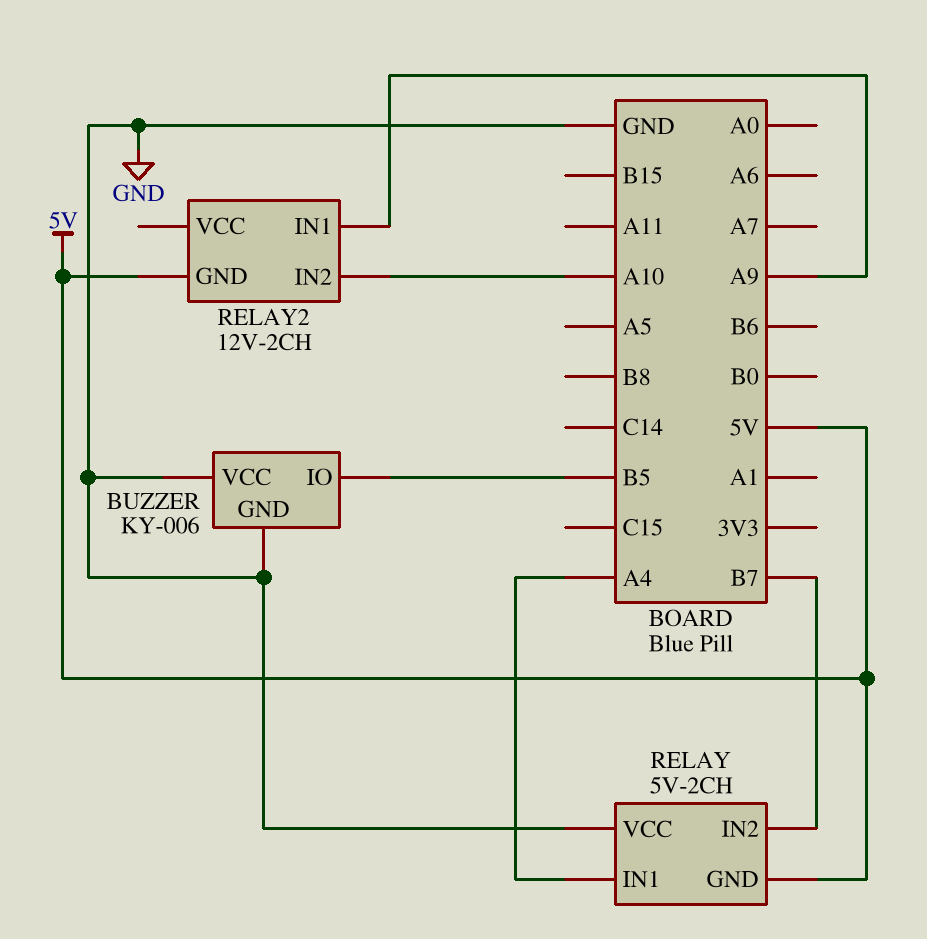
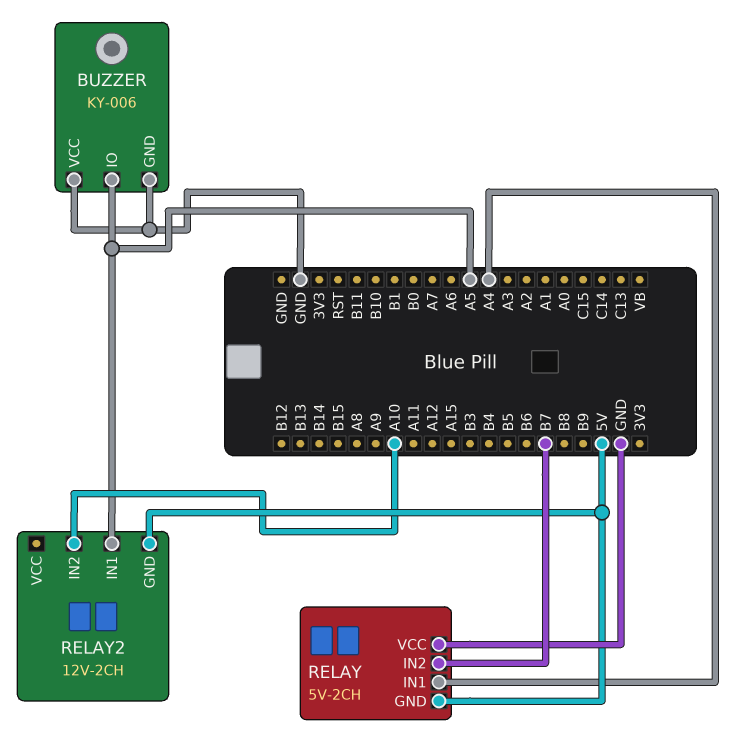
BUZZER pin IO: B5 -> A5
RELAY2 pin IN1: A9 -> A5

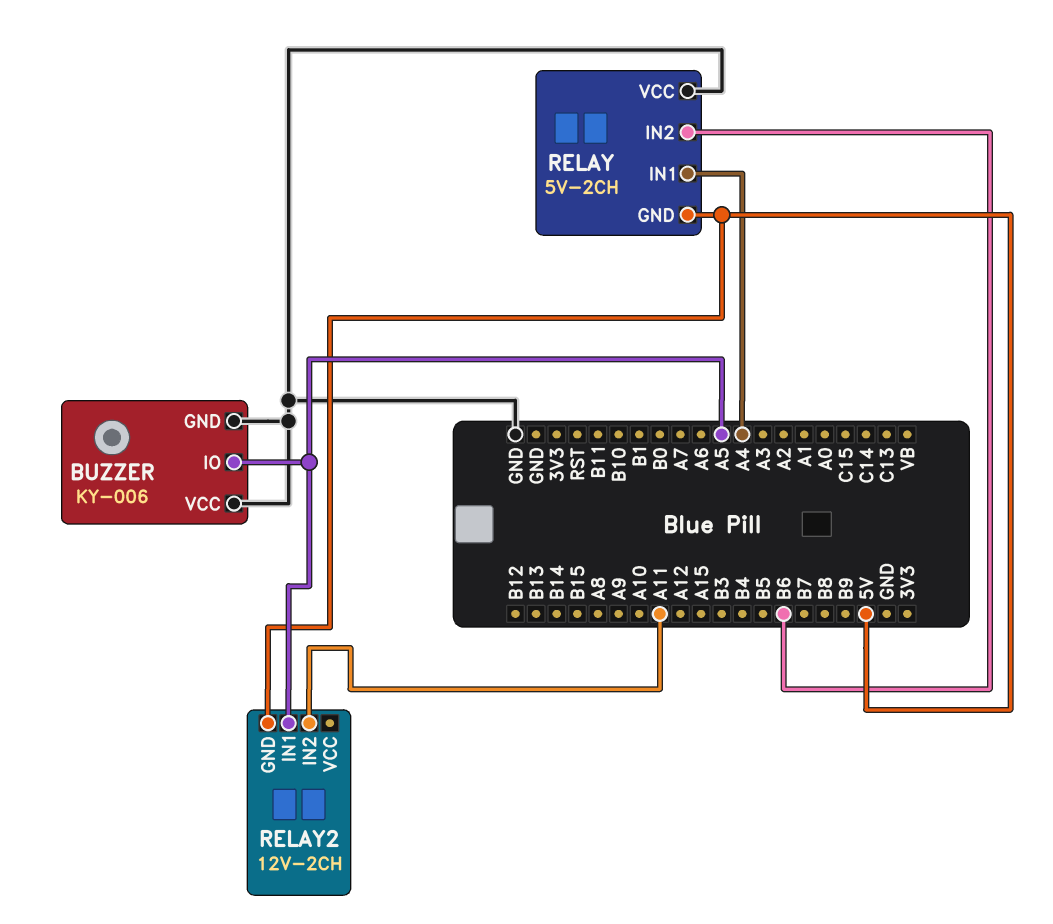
RELAY pin IN2: B7 -> B6
RELAY2 pin IN2: A10 -> A11

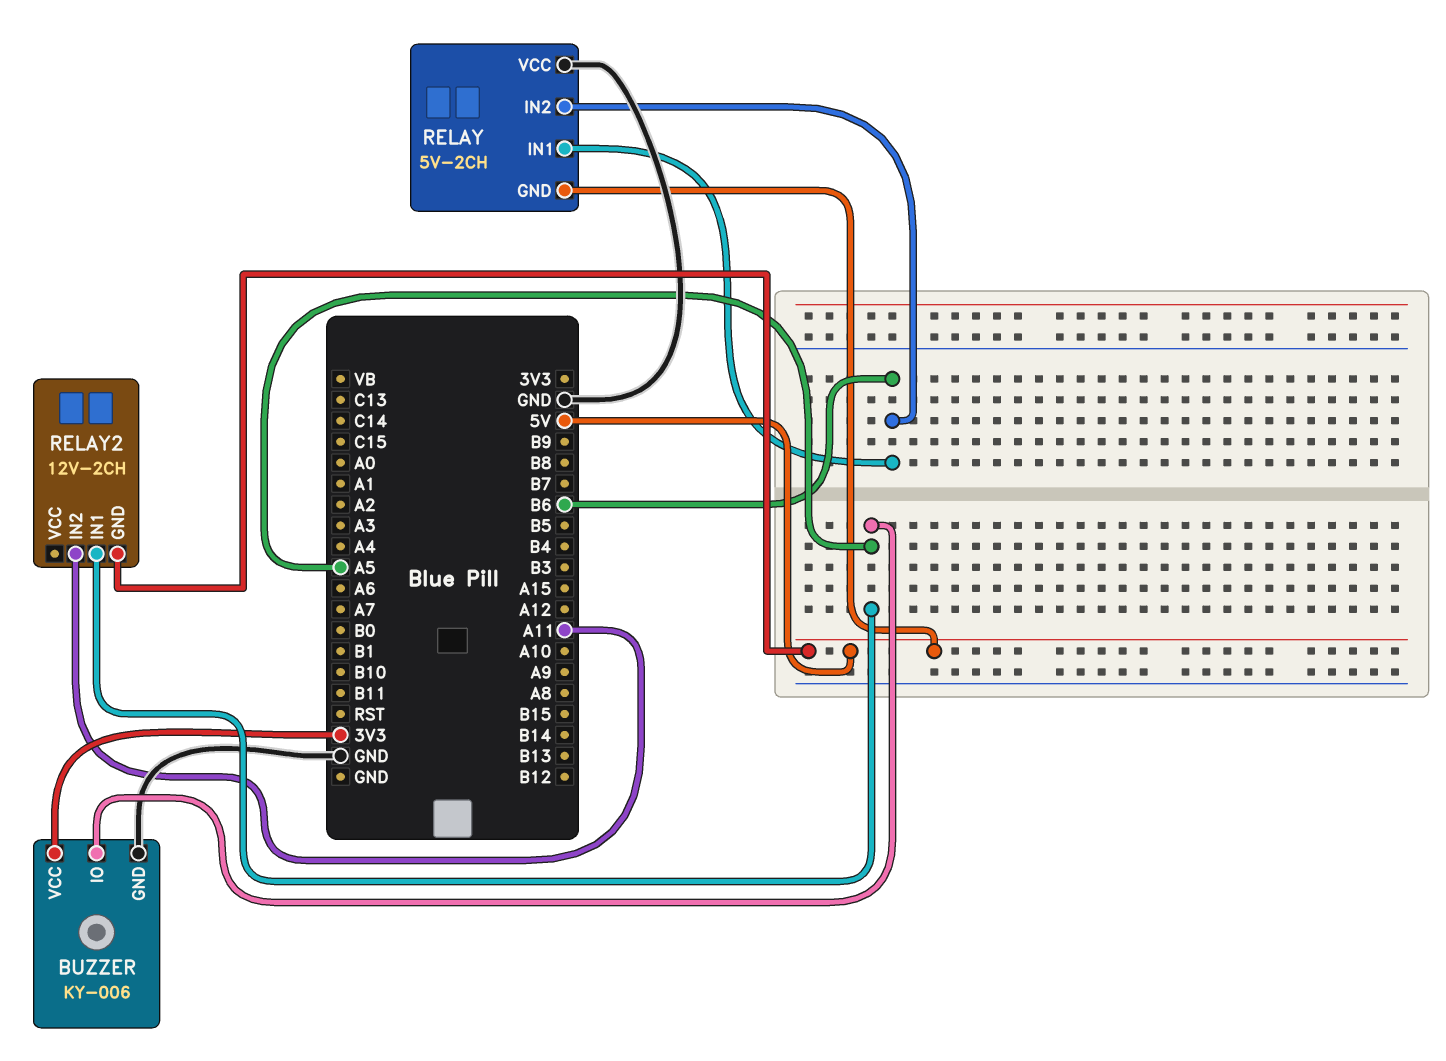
BUZZER pin VCC: GND -> 3V3
RELAY pin IN1: A4 -> B6

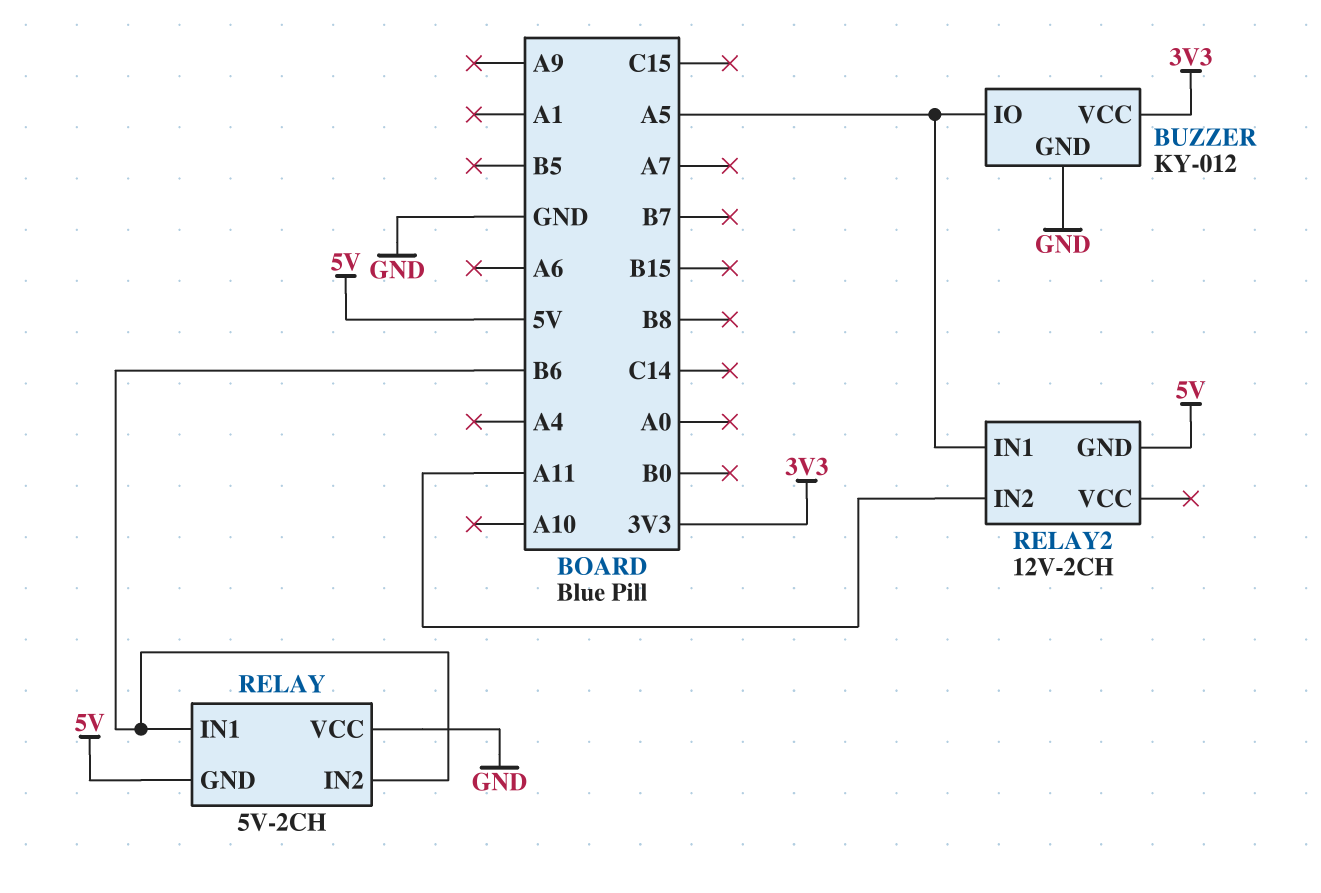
BUZZER: KY-006 -> KY-012

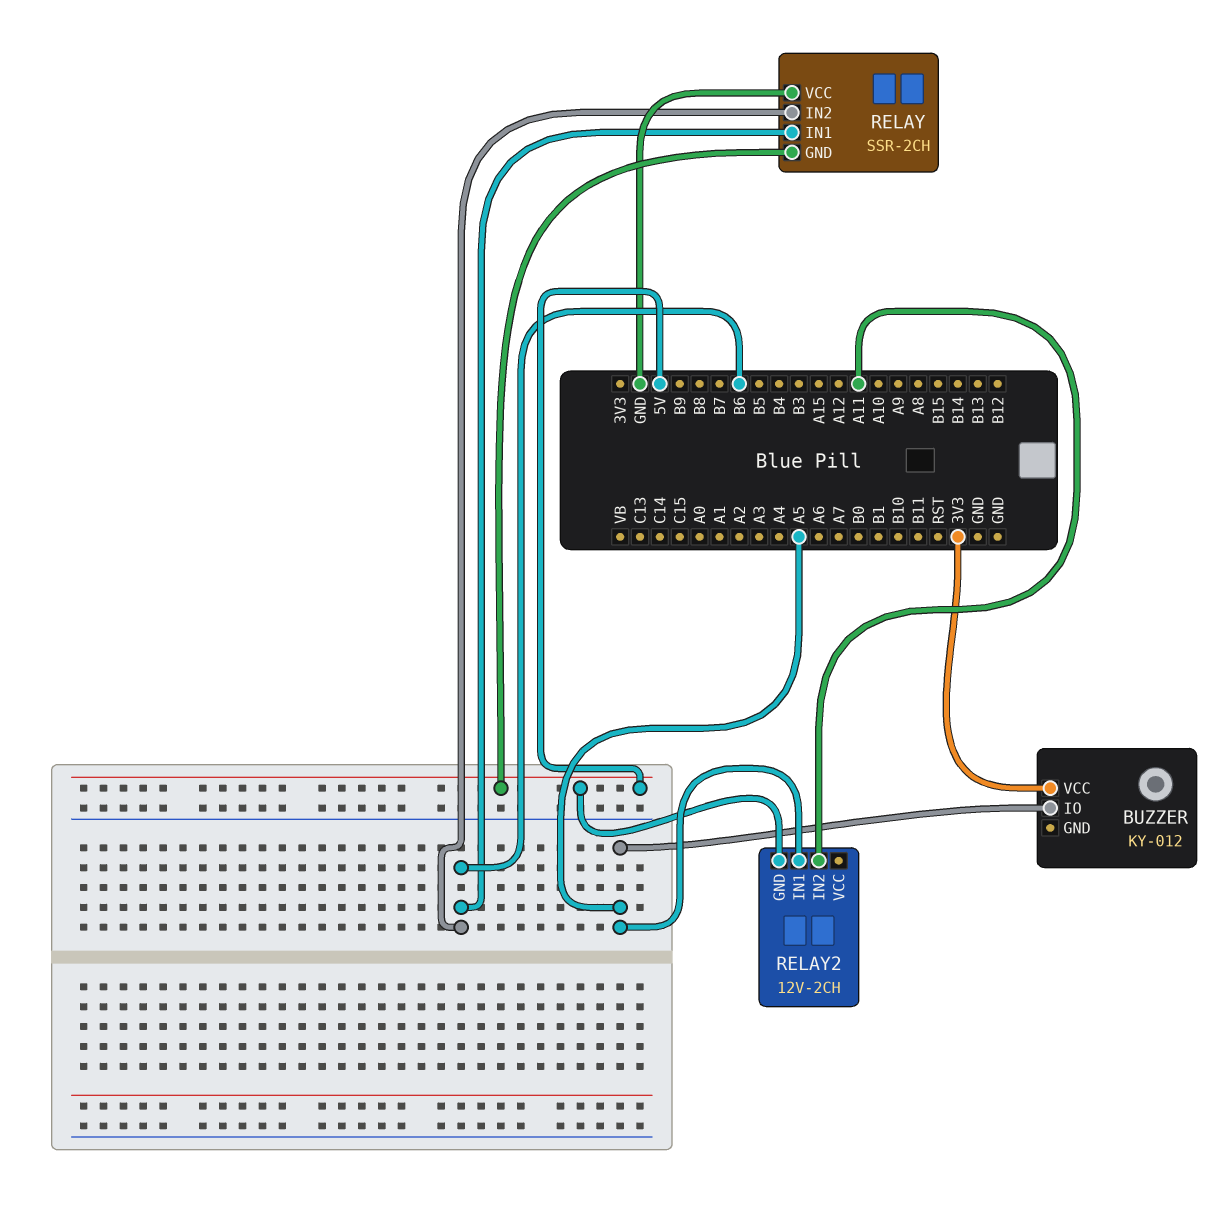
BUZZER pin GND: GND -> none
RELAY: 5V-2CH -> SSR-2CH

